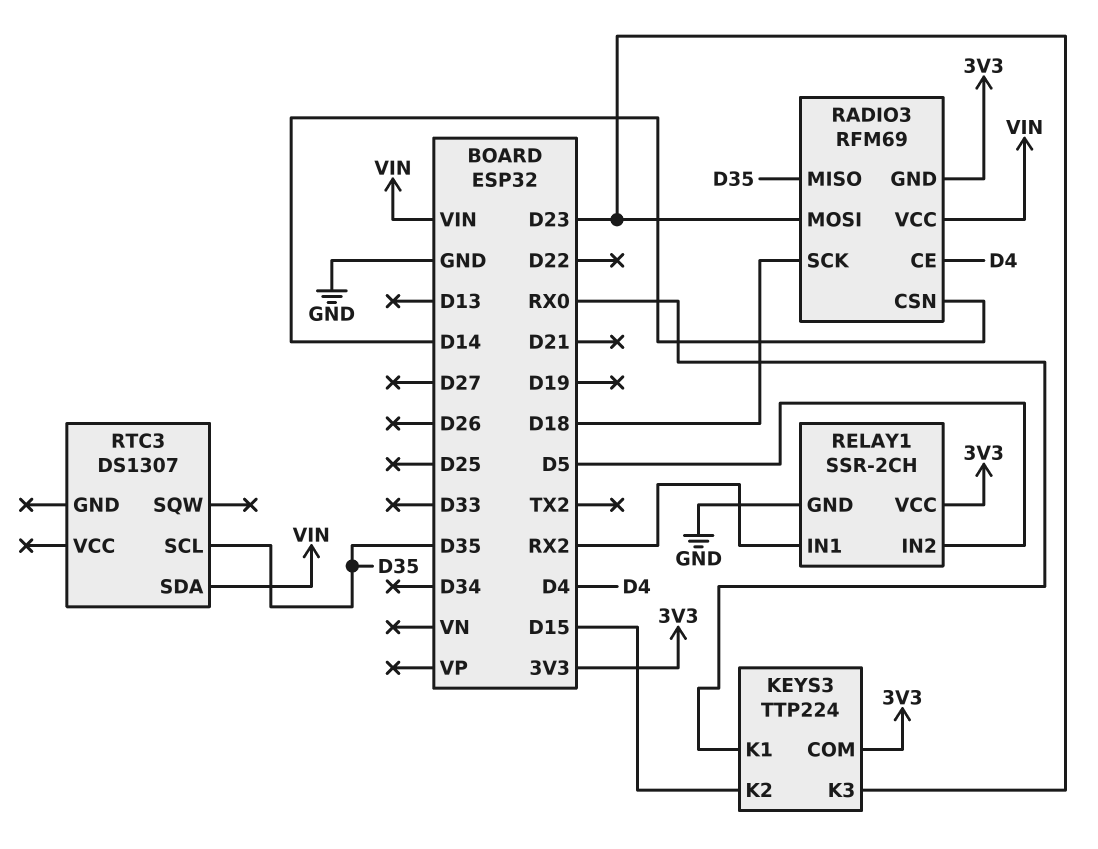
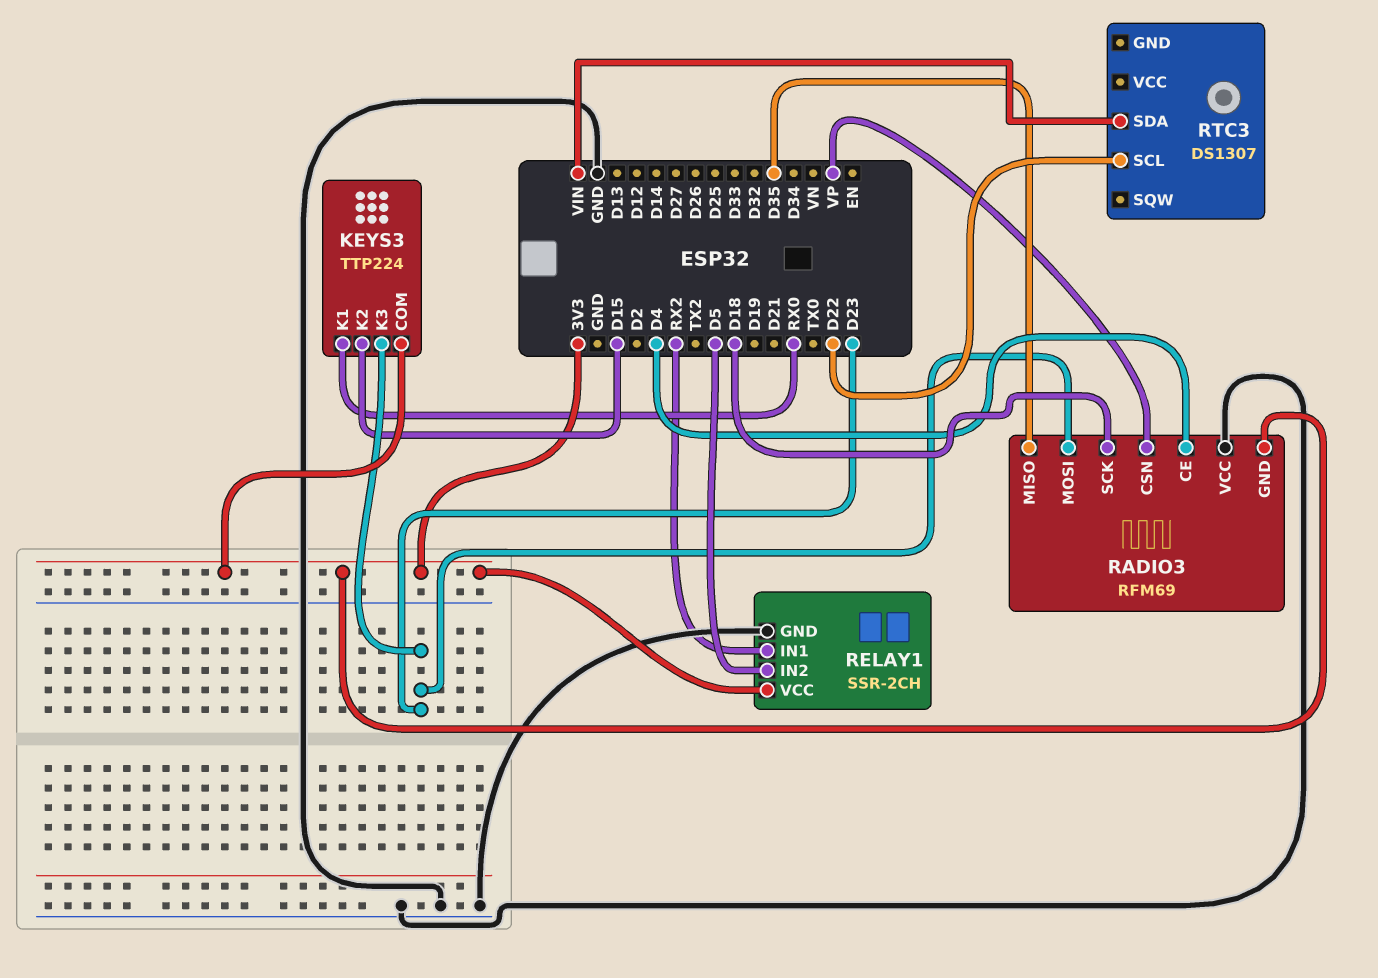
RADIO3 pin CSN: D14 -> VP
RADIO3 pin VCC: VIN -> GND
RTC3 pin SCL: D35 -> D22

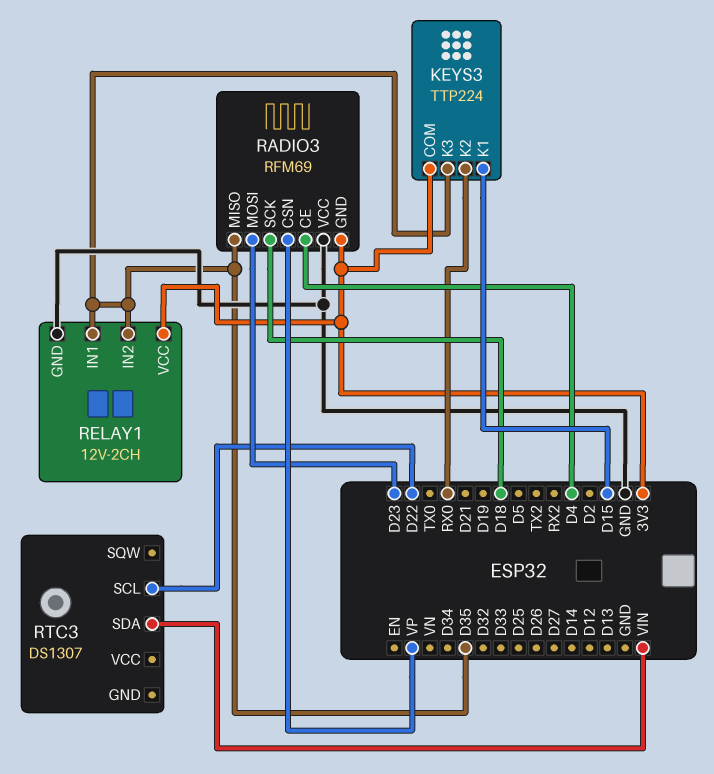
KEYS3 pin K1: RX0 -> D15
KEYS3 pin K2: D15 -> RX0
KEYS3 pin K3: D23 -> D35
RELAY1: SSR-2CH -> 12V-2CH
RELAY1 pin IN1: RX2 -> D35
RELAY1 pin IN2: D5 -> D35

